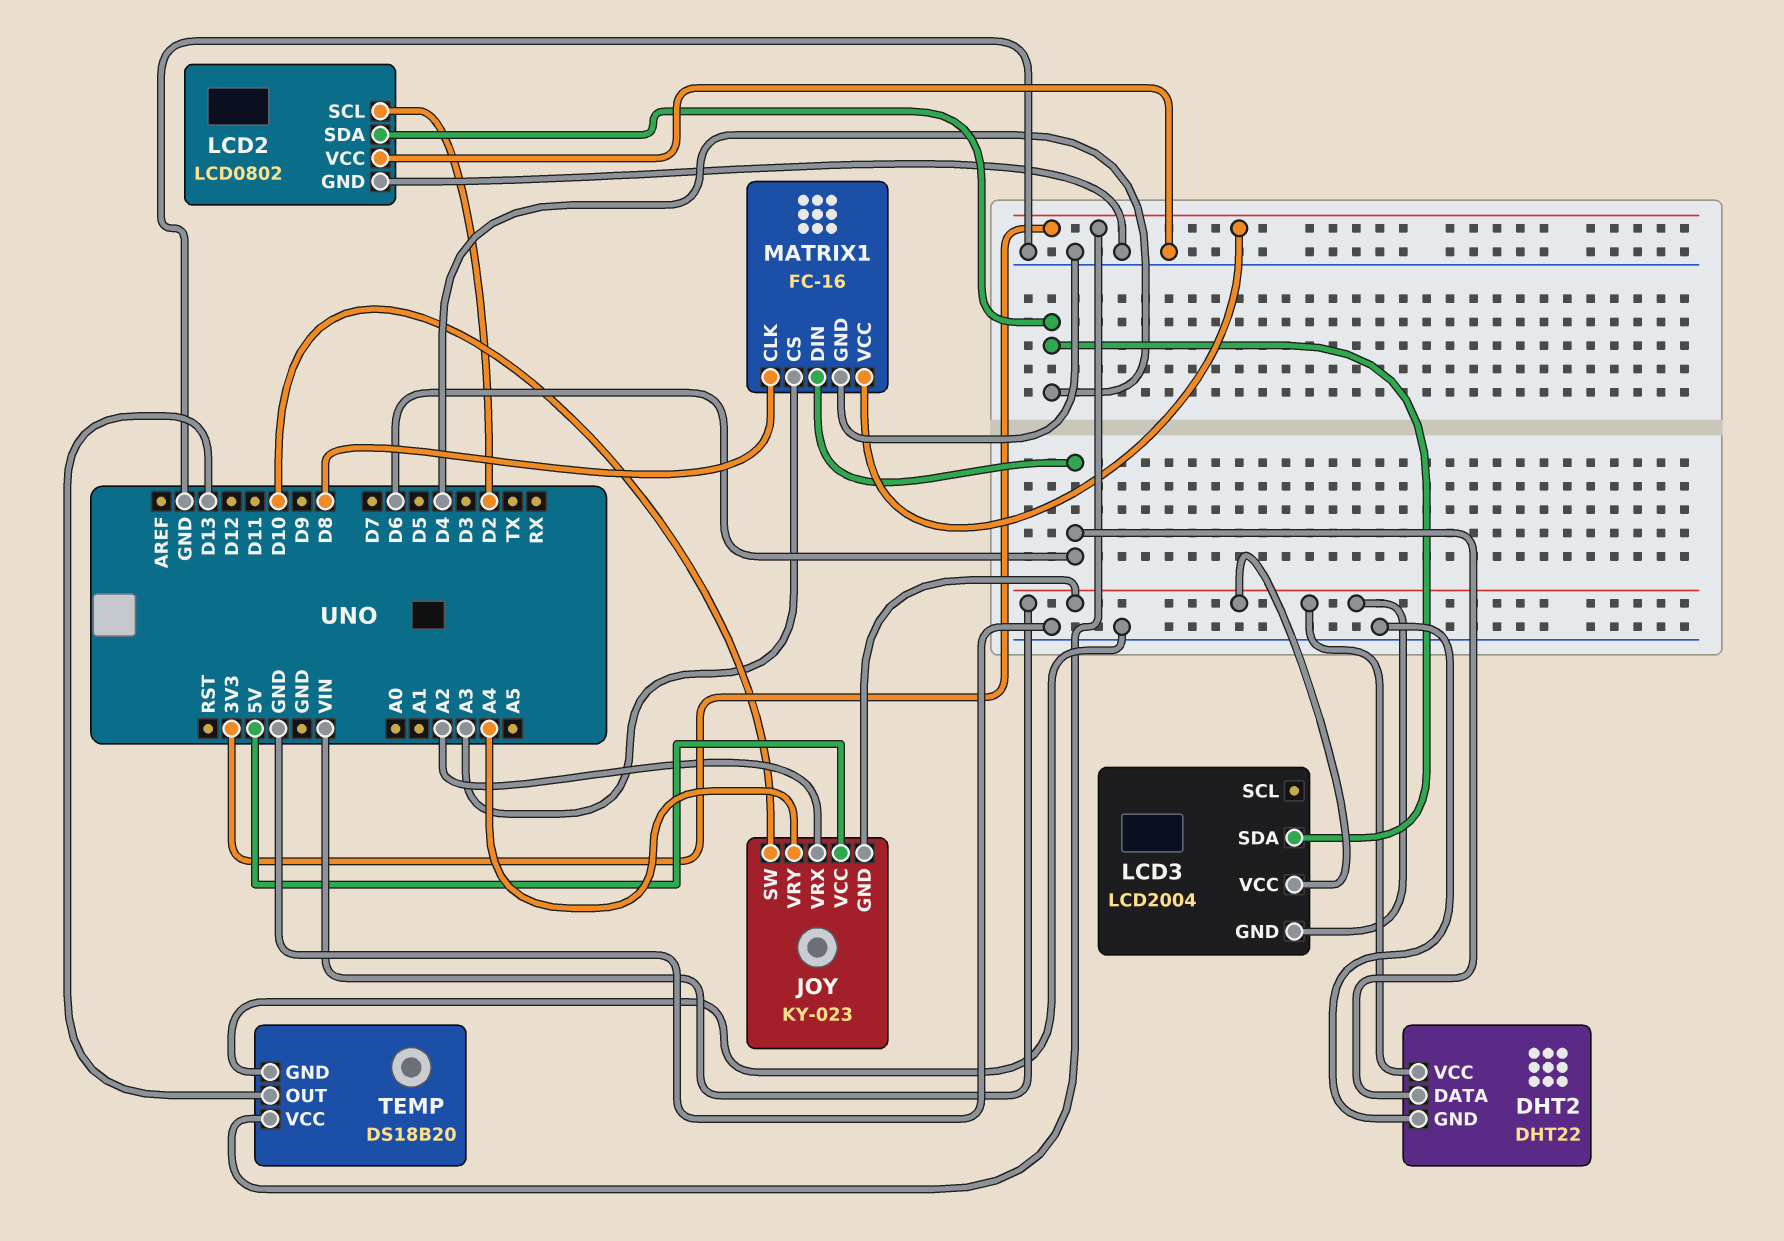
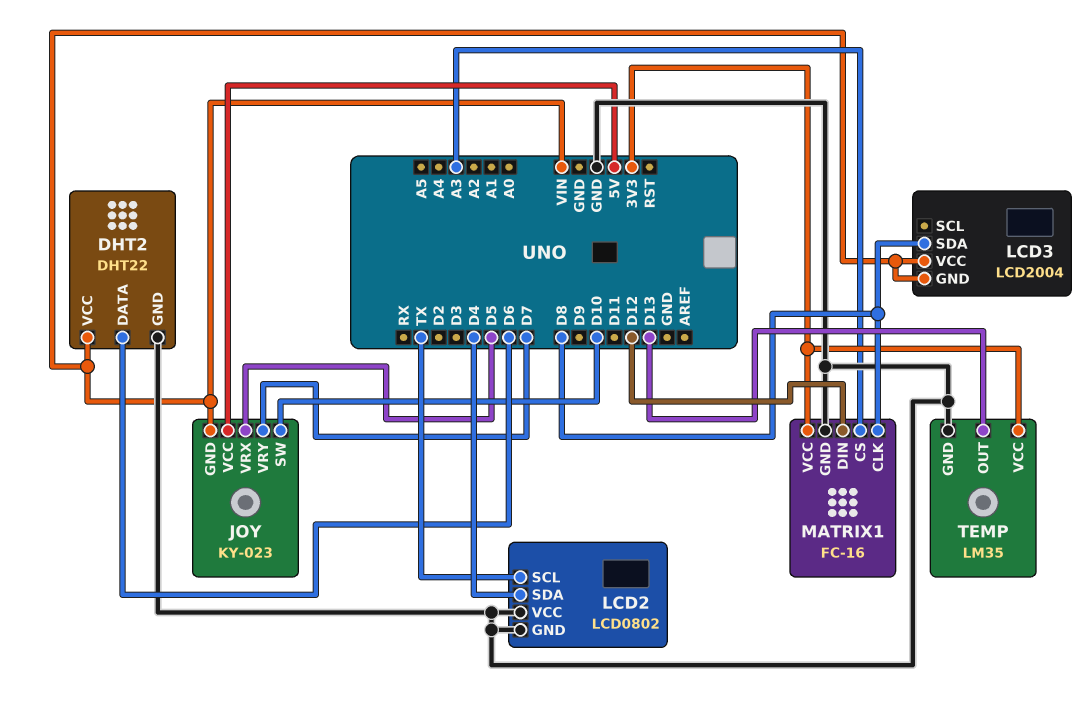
JOY pin VRX: A2 -> D5
JOY pin VRY: A4 -> D7
LCD2 pin SCL: D2 -> TX
LCD3 pin SDA: D4 -> D8
MATRIX1 pin DIN: D6 -> D12
TEMP: DS18B20 -> LM35

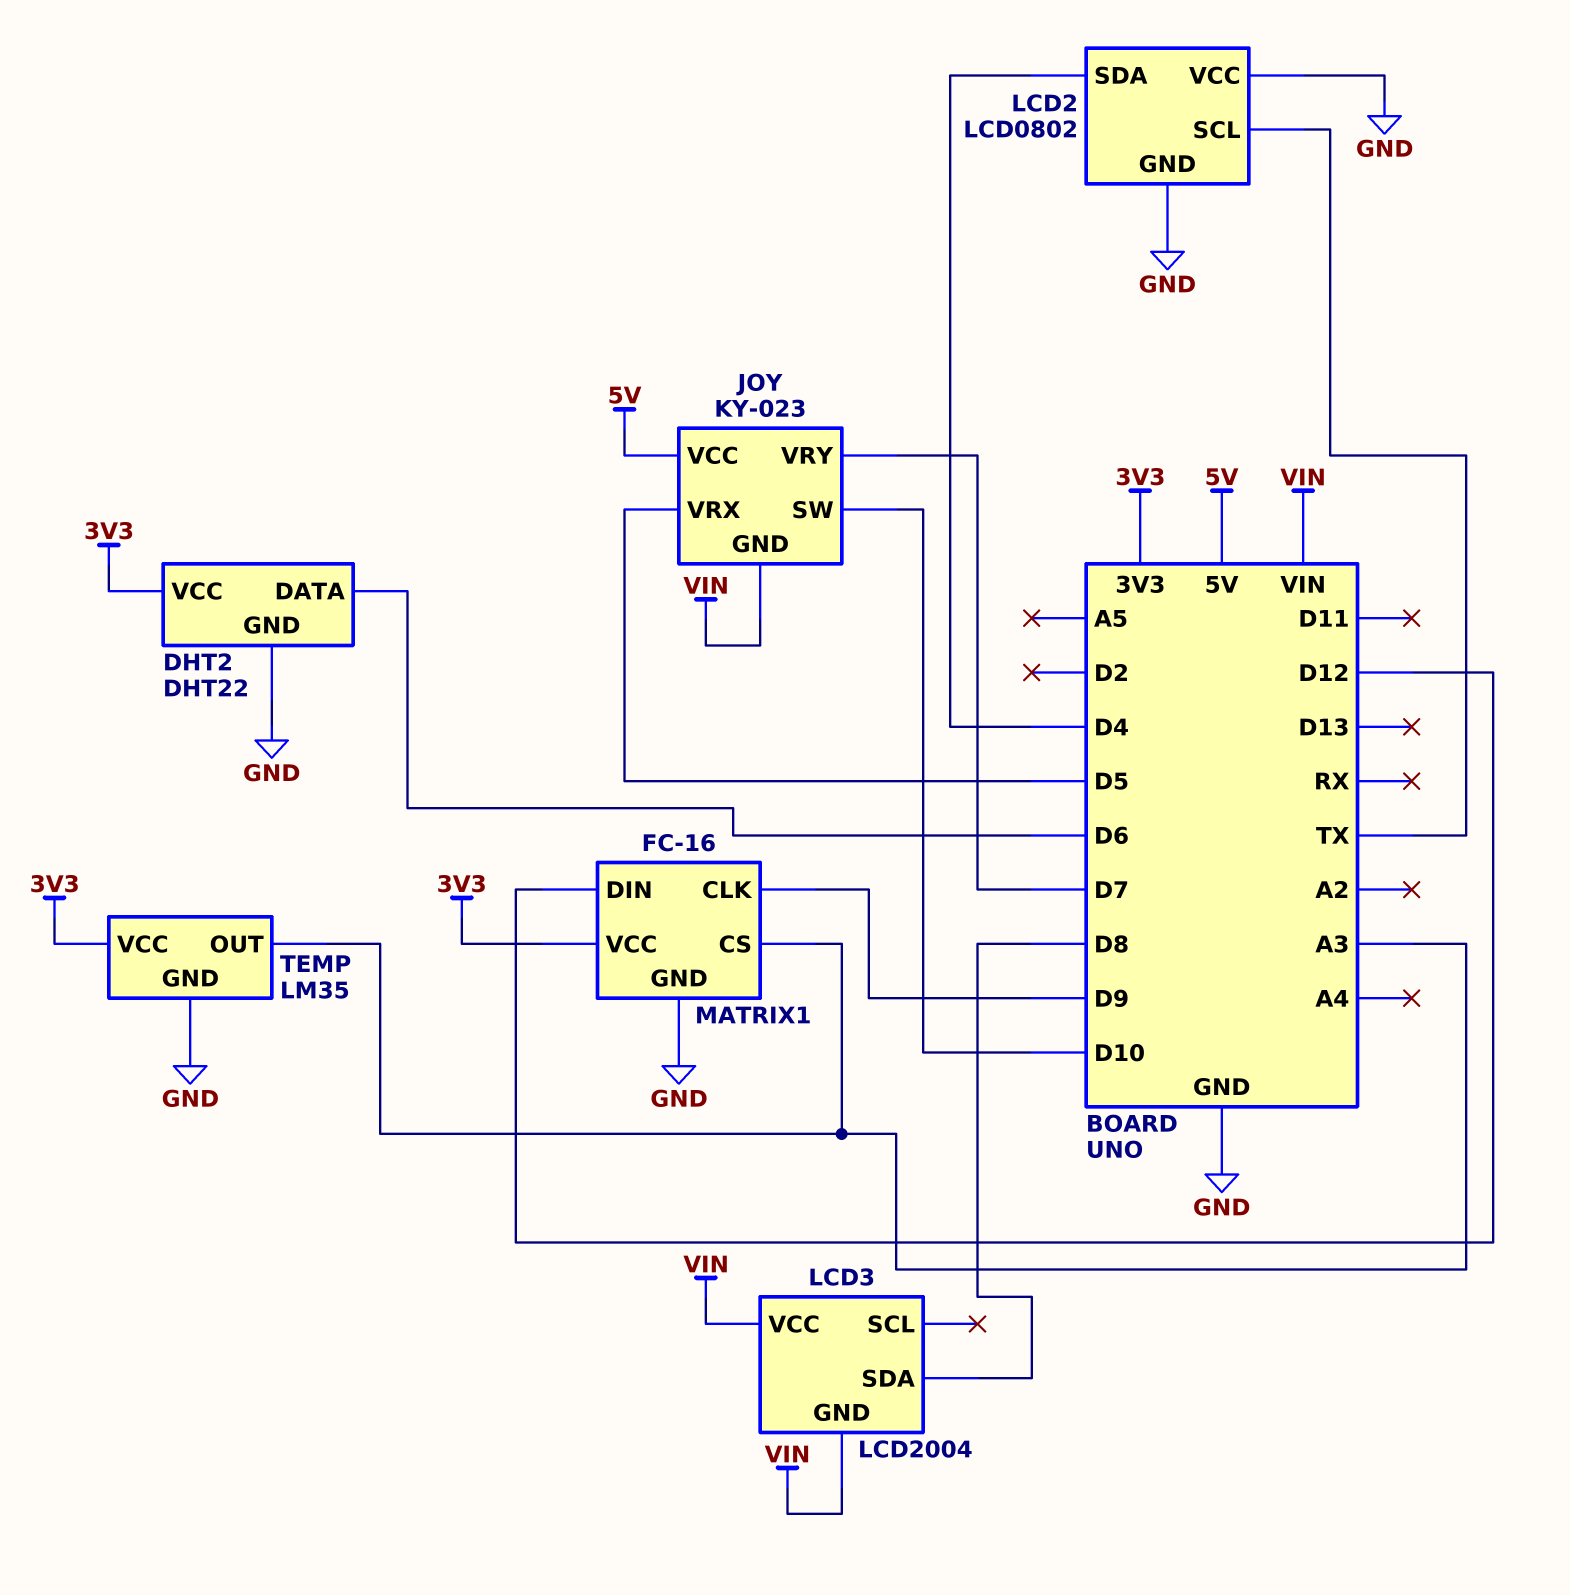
DHT2 pin VCC: VIN -> 3V3
MATRIX1 pin CLK: D8 -> D9
TEMP pin OUT: D13 -> A3

